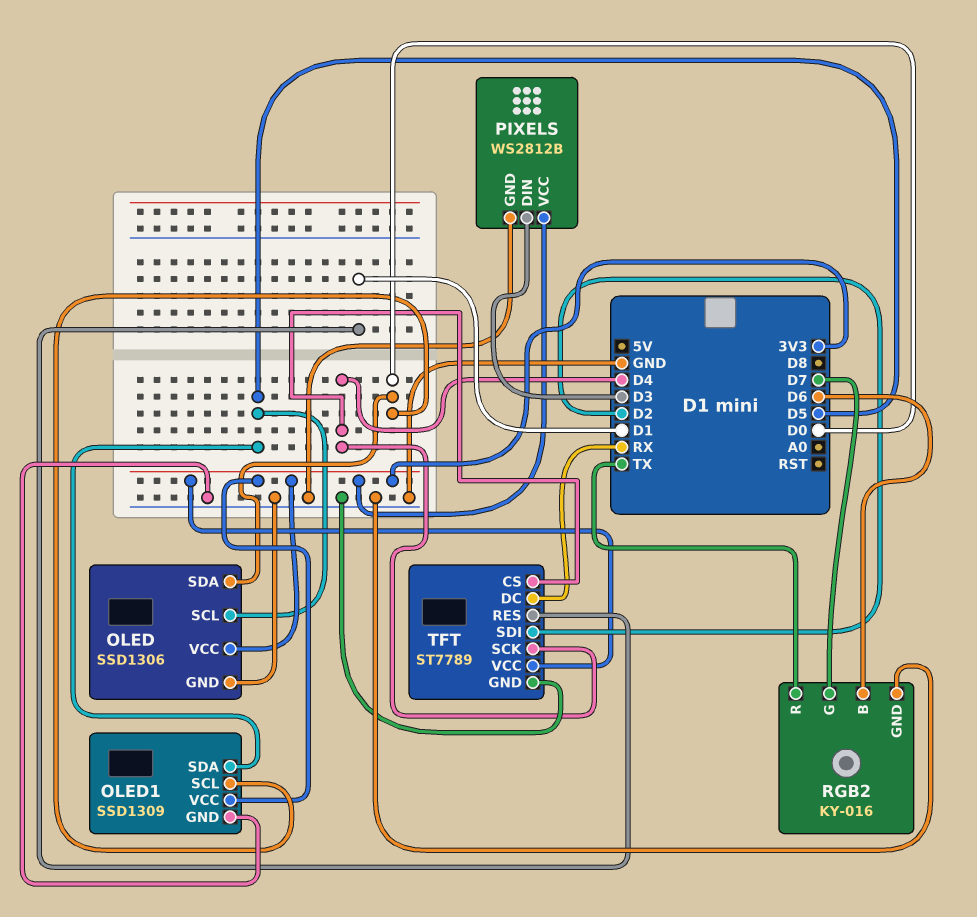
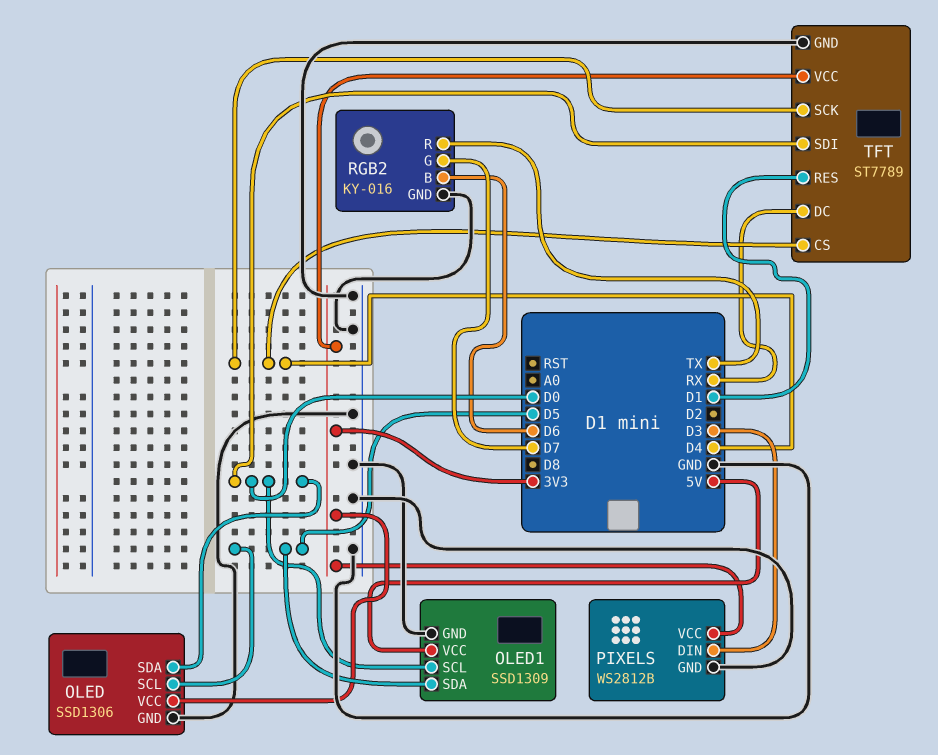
OLED1 pin VCC: 3V3 -> 5V
TFT pin SDI: D2 -> D0

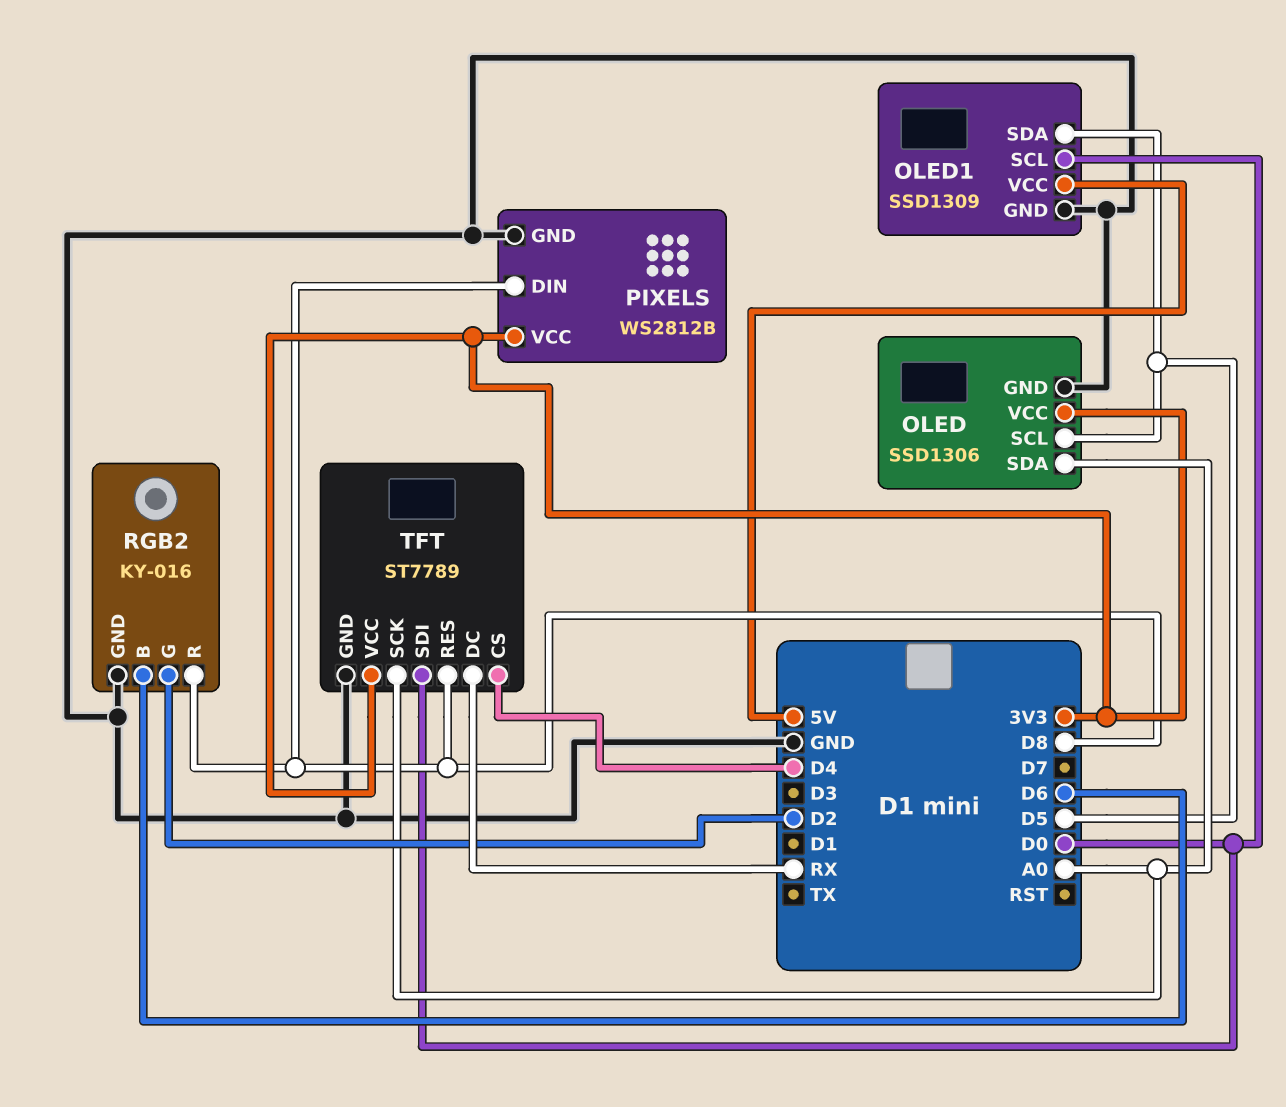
OLED pin SDA: D0 -> A0
PIXELS pin DIN: D3 -> D8
RGB2 pin G: D7 -> D2
RGB2 pin R: TX -> D8
TFT pin RES: D1 -> D8
TFT pin SCK: D4 -> A0

